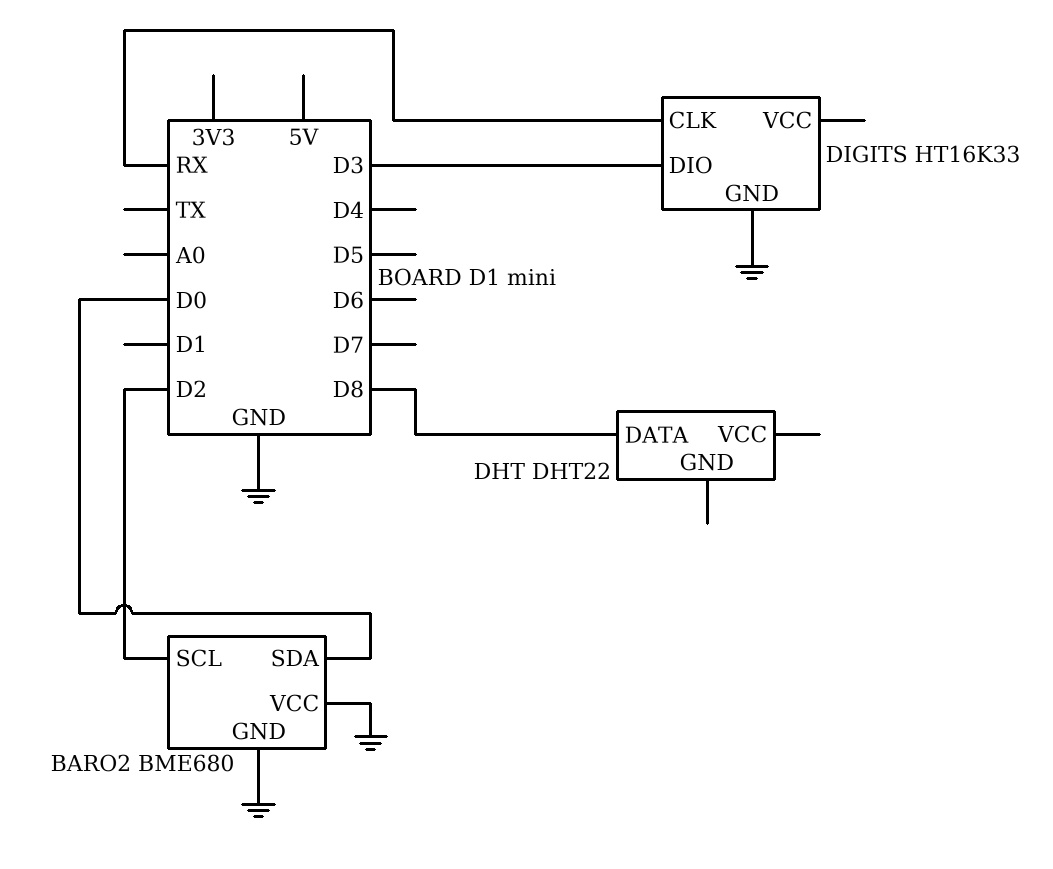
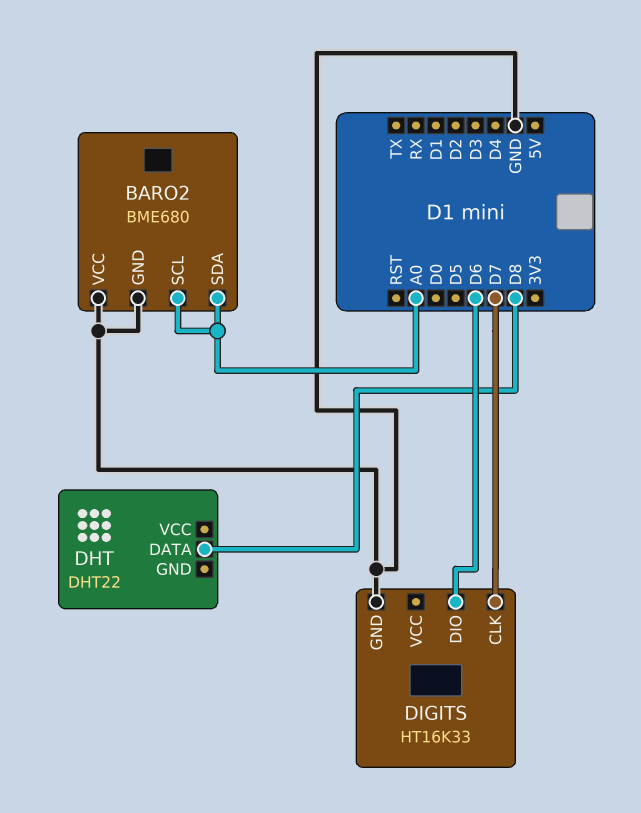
BARO2 pin SCL: D2 -> A0
BARO2 pin SDA: D0 -> A0
DIGITS pin CLK: RX -> D7
DIGITS pin DIO: D3 -> D6

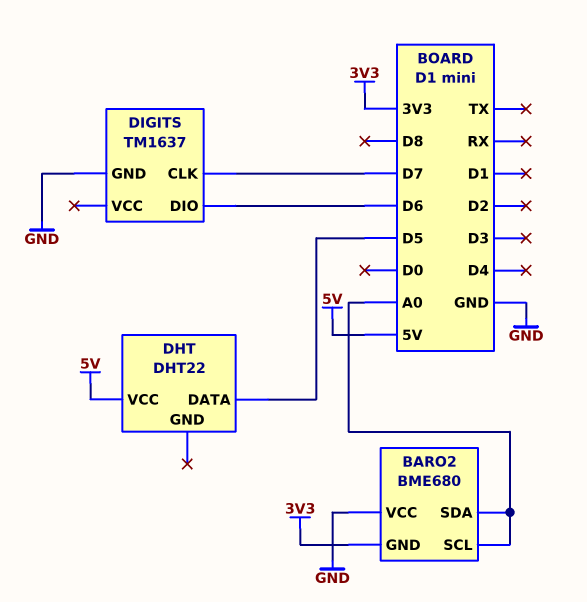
BARO2 pin GND: GND -> 3V3
DHT pin DATA: D8 -> D5
DHT pin VCC: none -> 5V
DIGITS: HT16K33 -> TM1637

